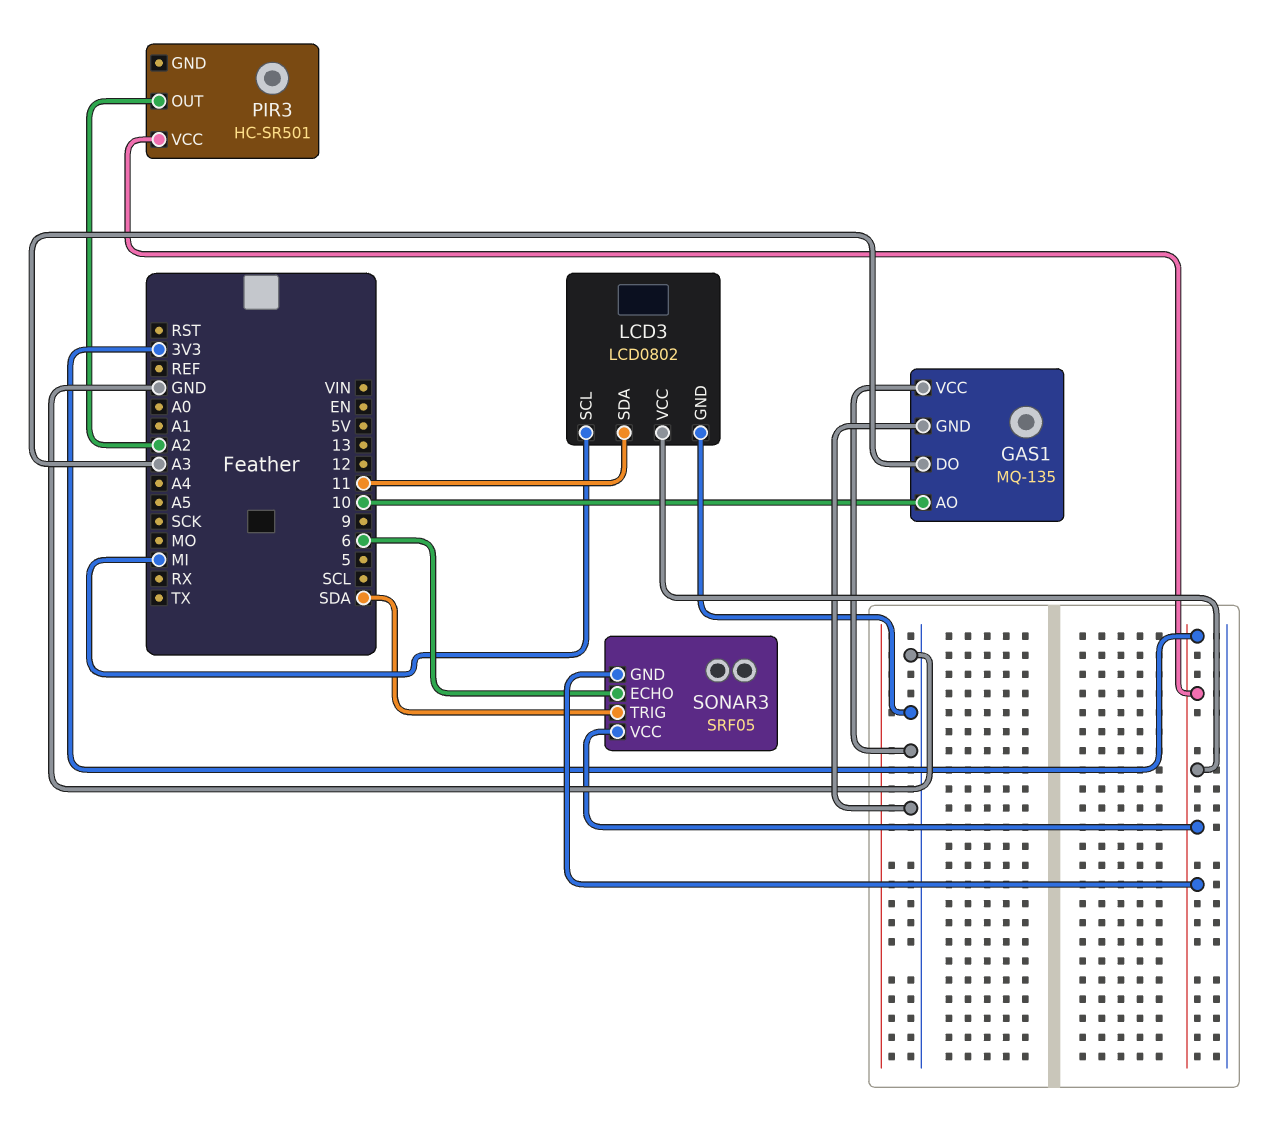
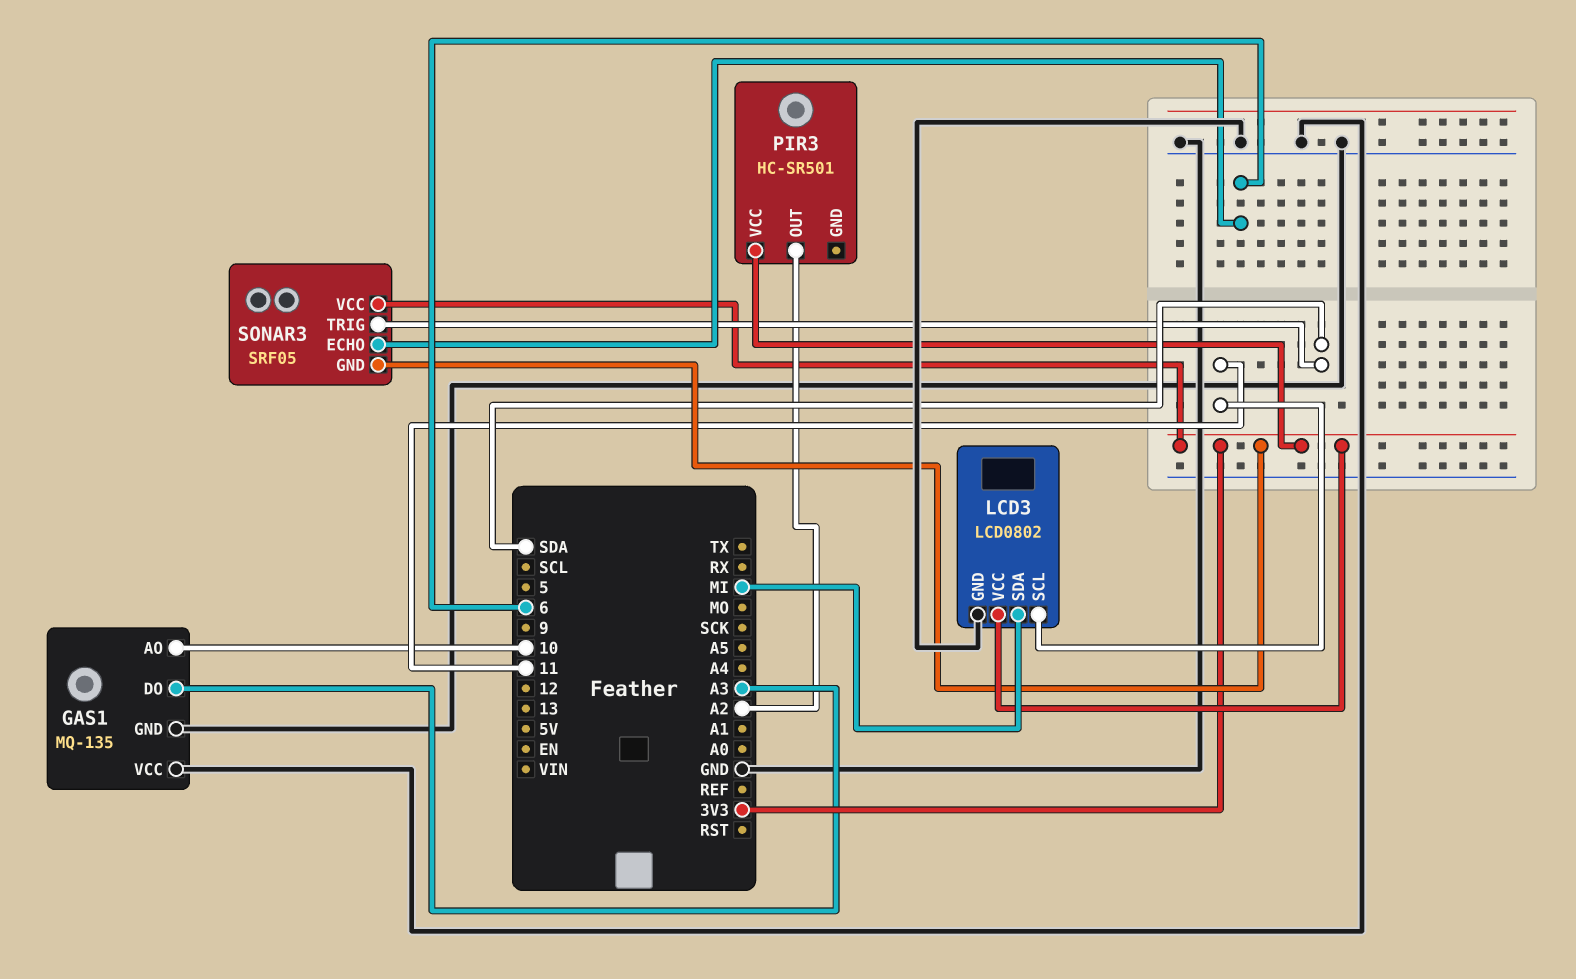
LCD3 pin SCL: MI -> 11
LCD3 pin SDA: 11 -> MI

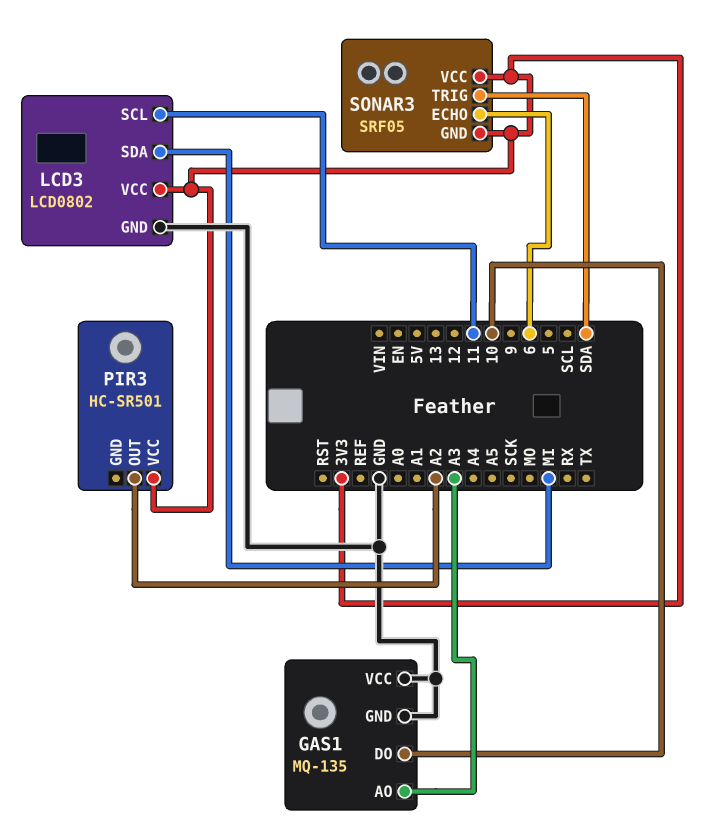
GAS1 pin AO: 10 -> A3
GAS1 pin DO: A3 -> 10

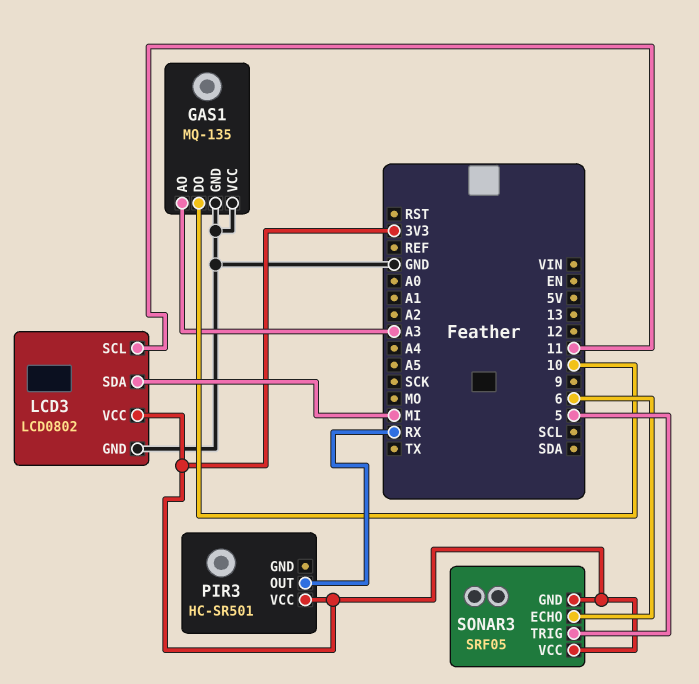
PIR3 pin OUT: A2 -> RX
SONAR3 pin TRIG: SDA -> 5

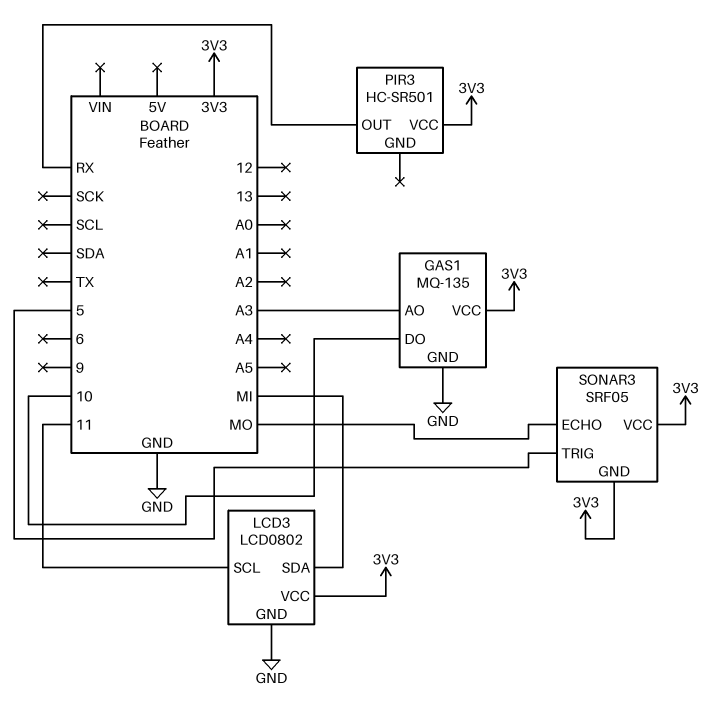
GAS1 pin VCC: GND -> 3V3
SONAR3 pin ECHO: 6 -> MO

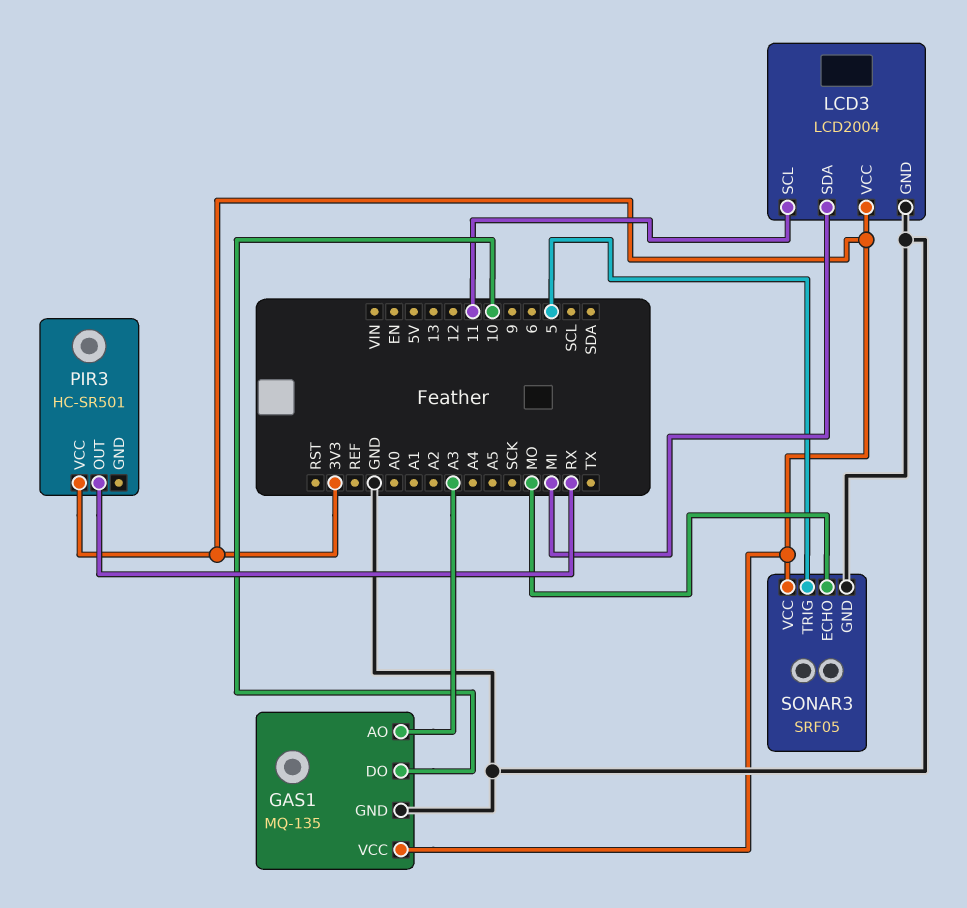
LCD3: LCD0802 -> LCD2004
SONAR3 pin GND: 3V3 -> GND

